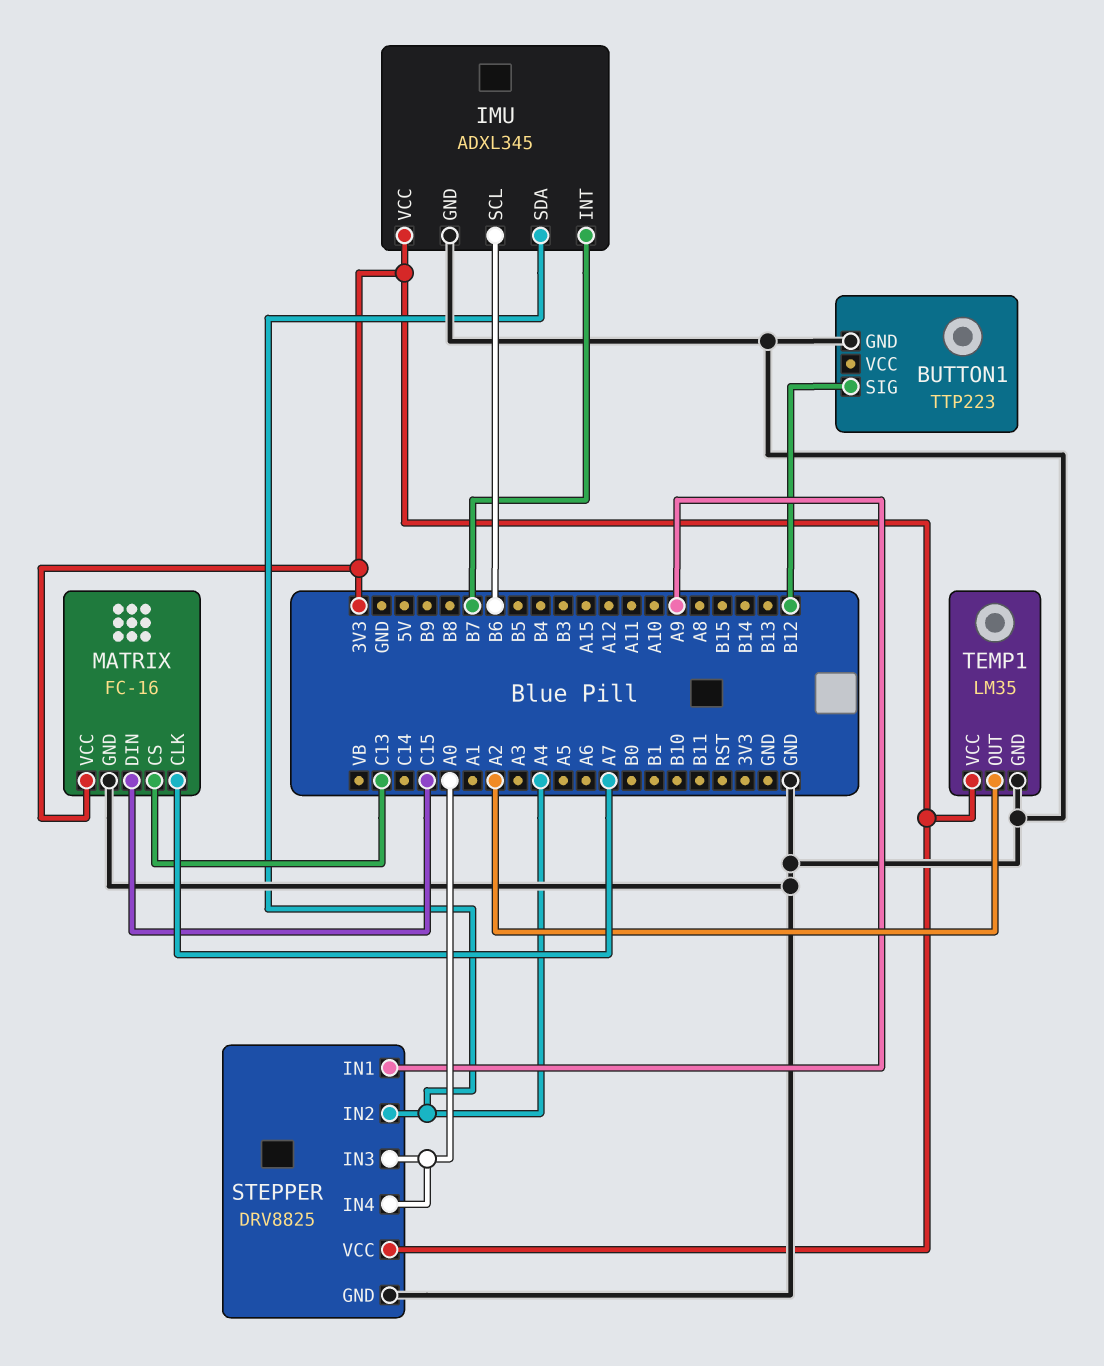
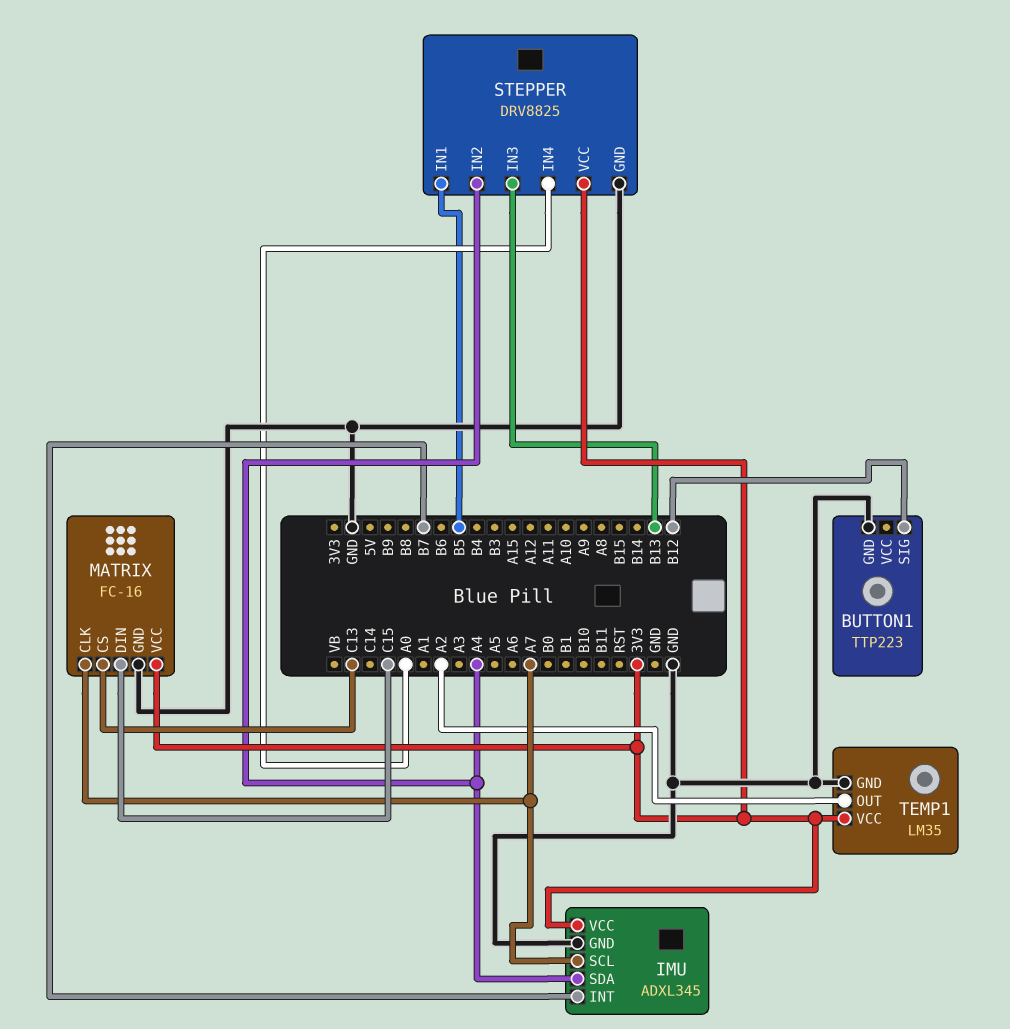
IMU pin SCL: B6 -> A7
STEPPER pin IN1: A9 -> B5
STEPPER pin IN3: A0 -> B13

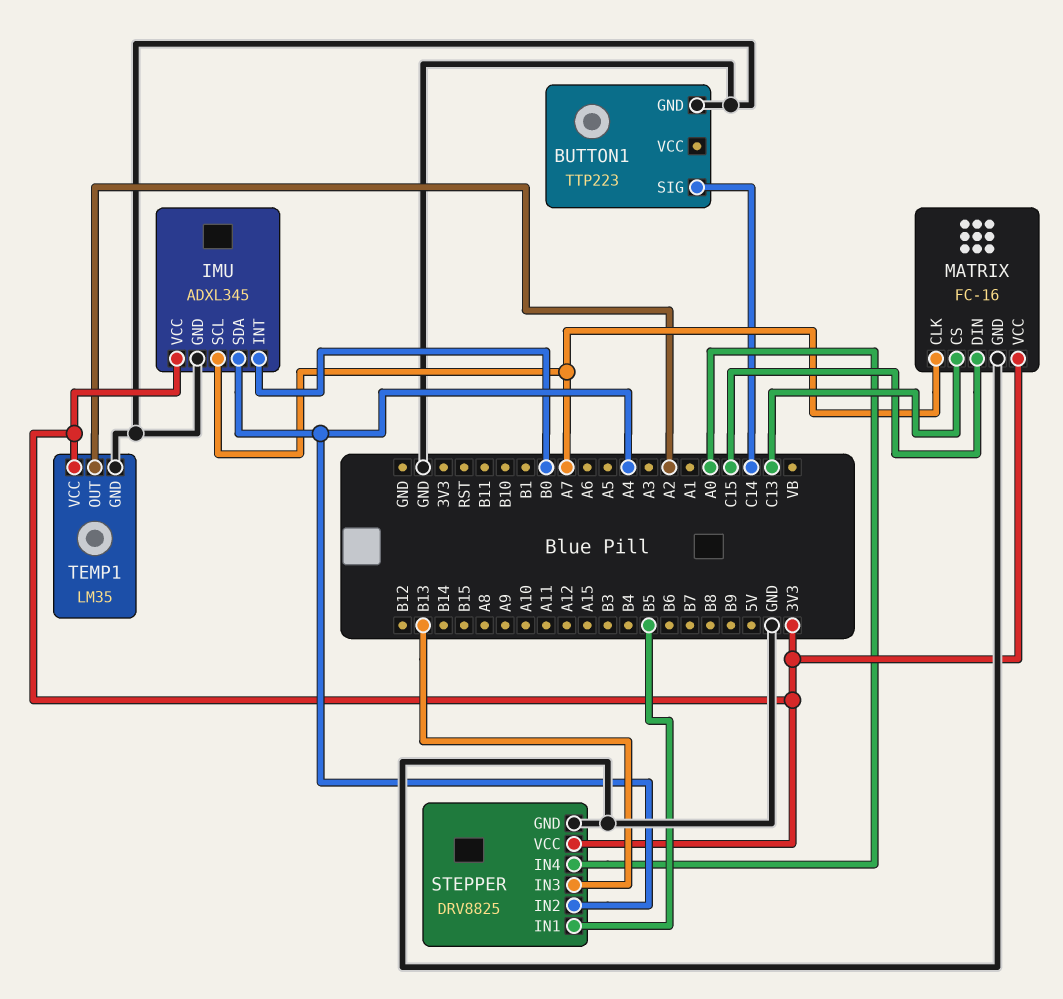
BUTTON1 pin SIG: B12 -> C14
IMU pin INT: B7 -> B0

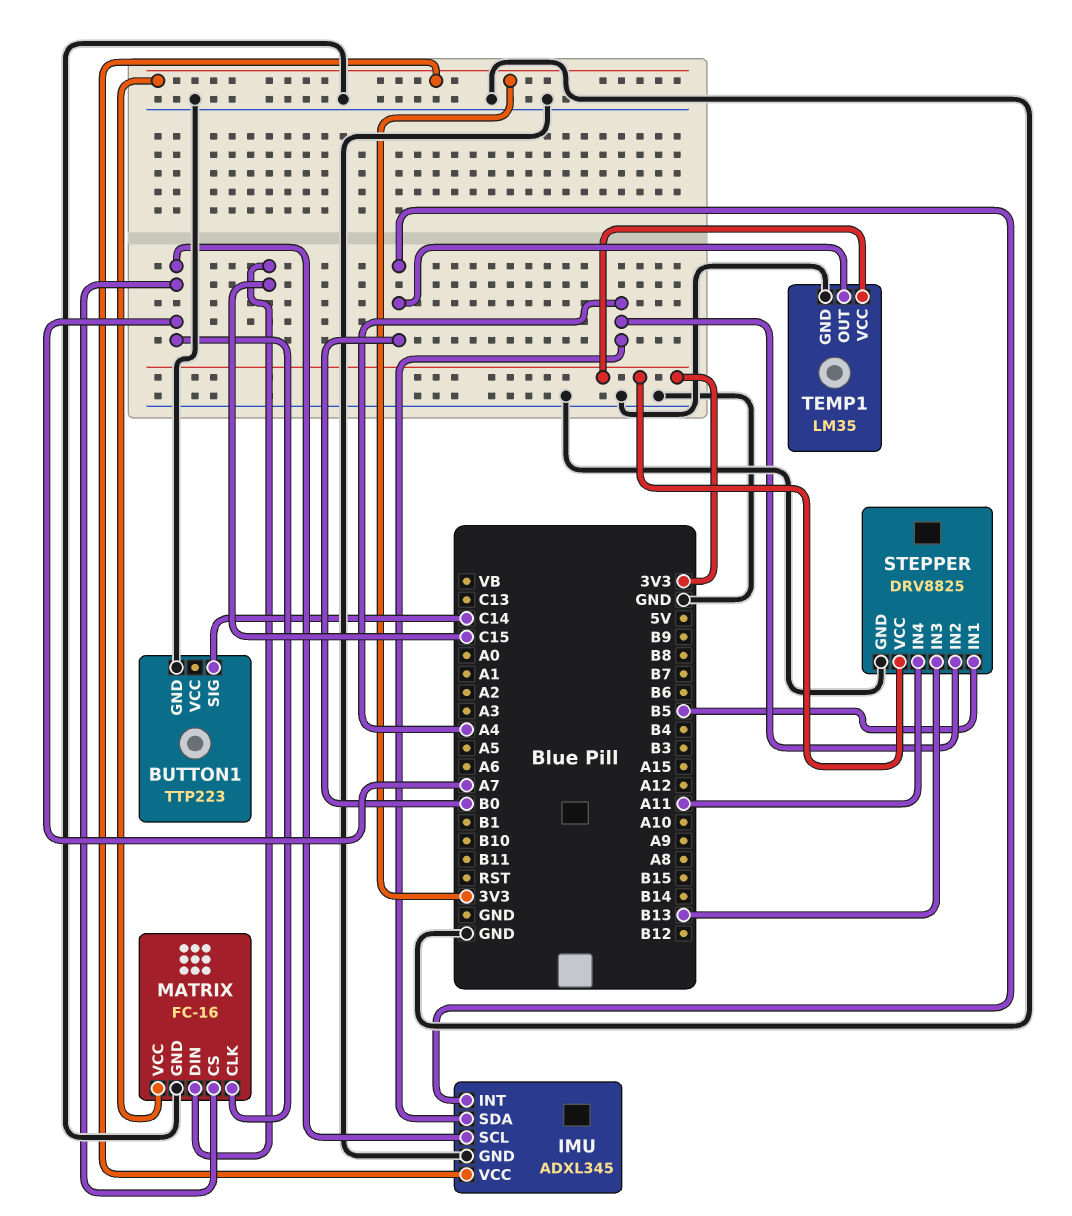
MATRIX pin CS: C13 -> A7
STEPPER pin IN4: A0 -> A11
TEMP1 pin OUT: A2 -> B0

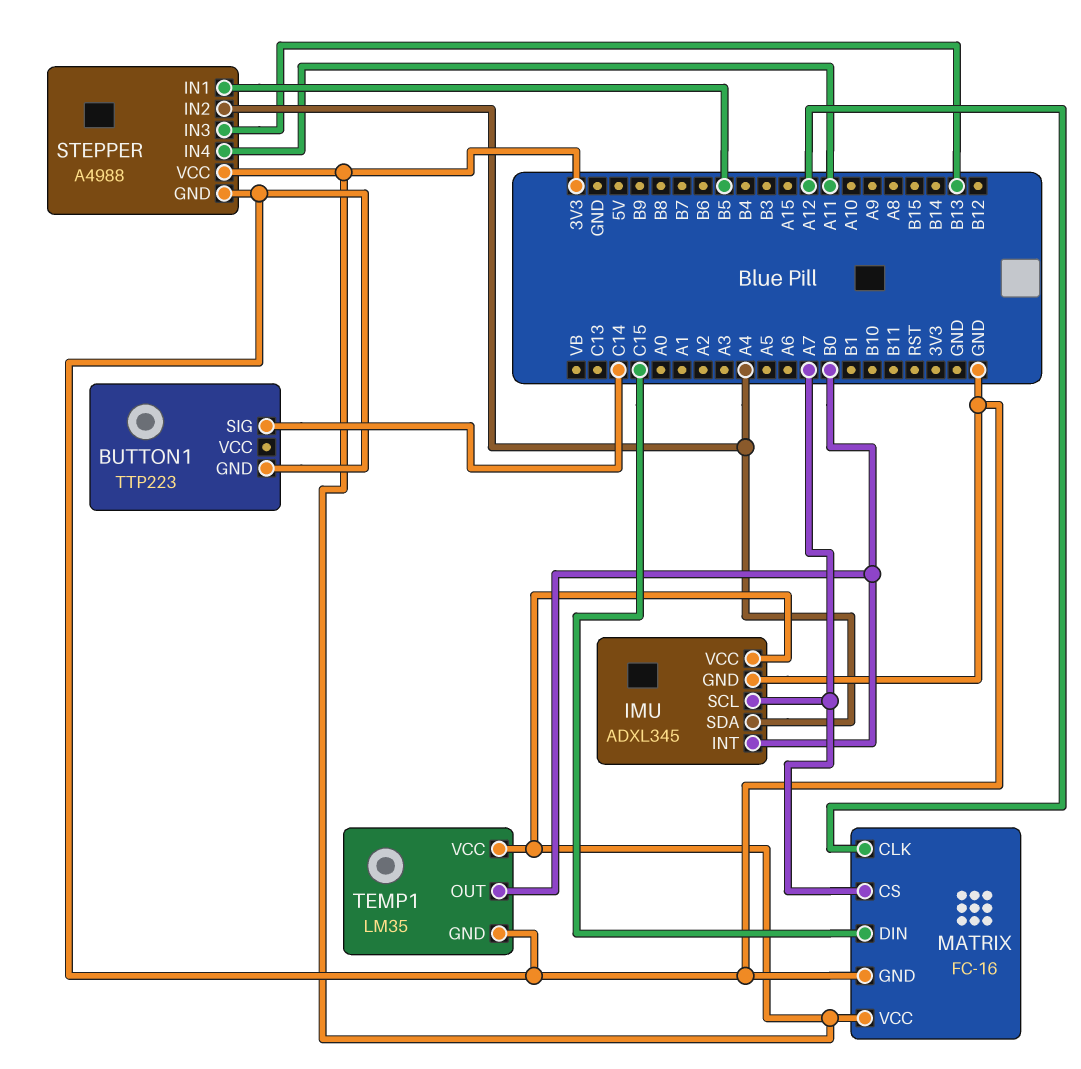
MATRIX pin CLK: A7 -> A12
STEPPER: DRV8825 -> A4988

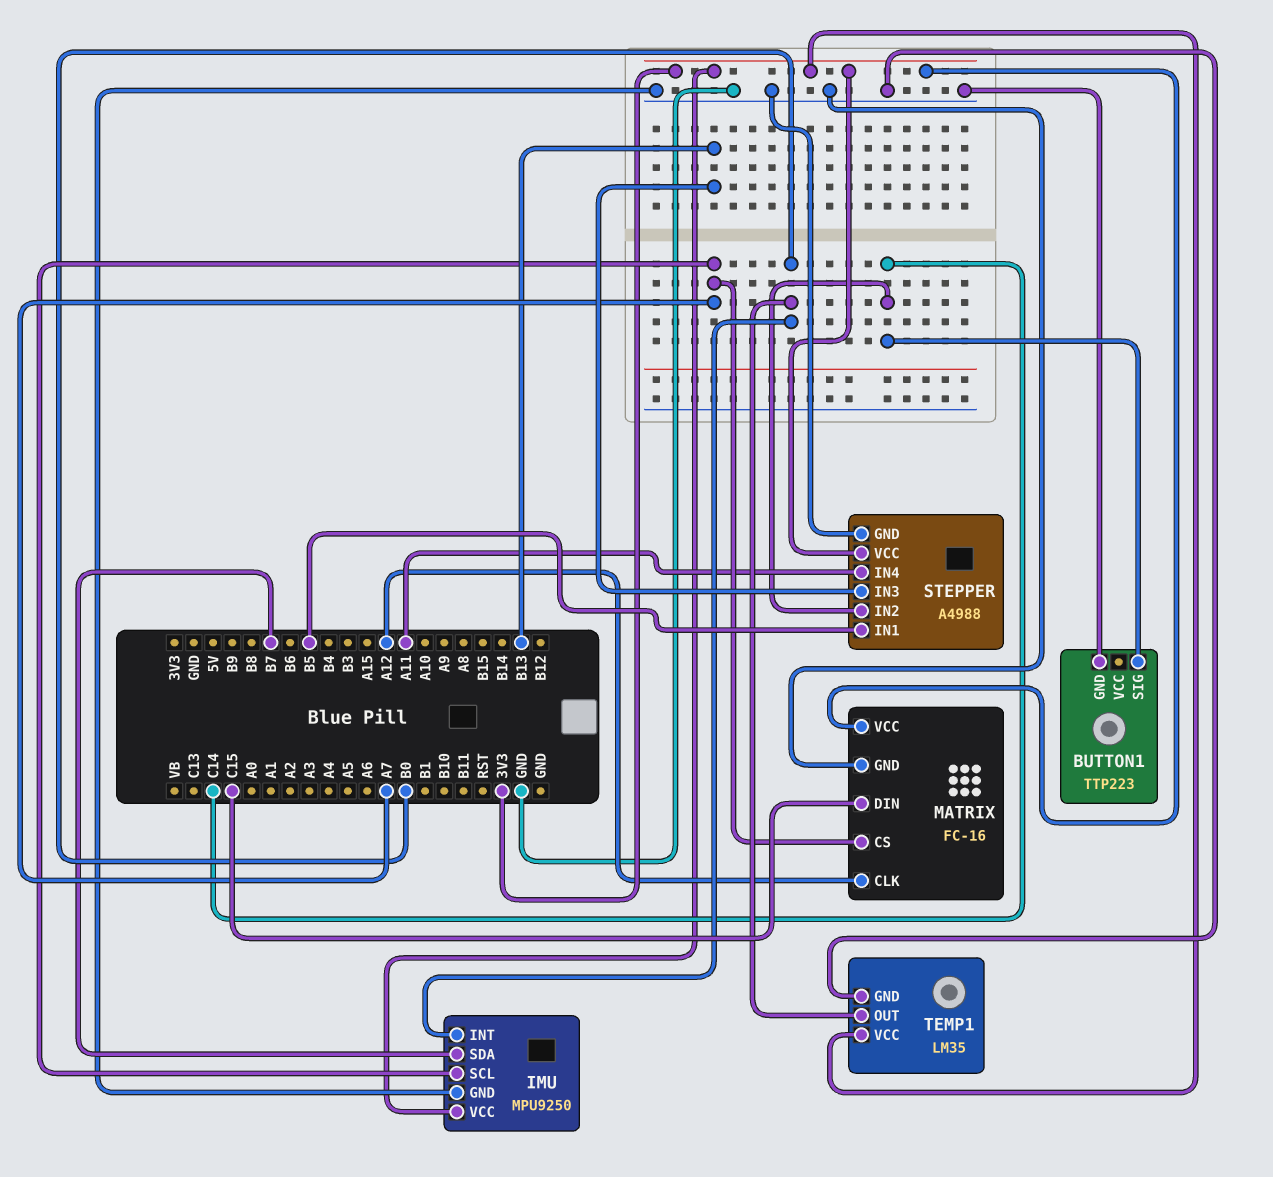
IMU: ADXL345 -> MPU9250
IMU pin SDA: A4 -> B7
STEPPER pin IN2: A4 -> C14

